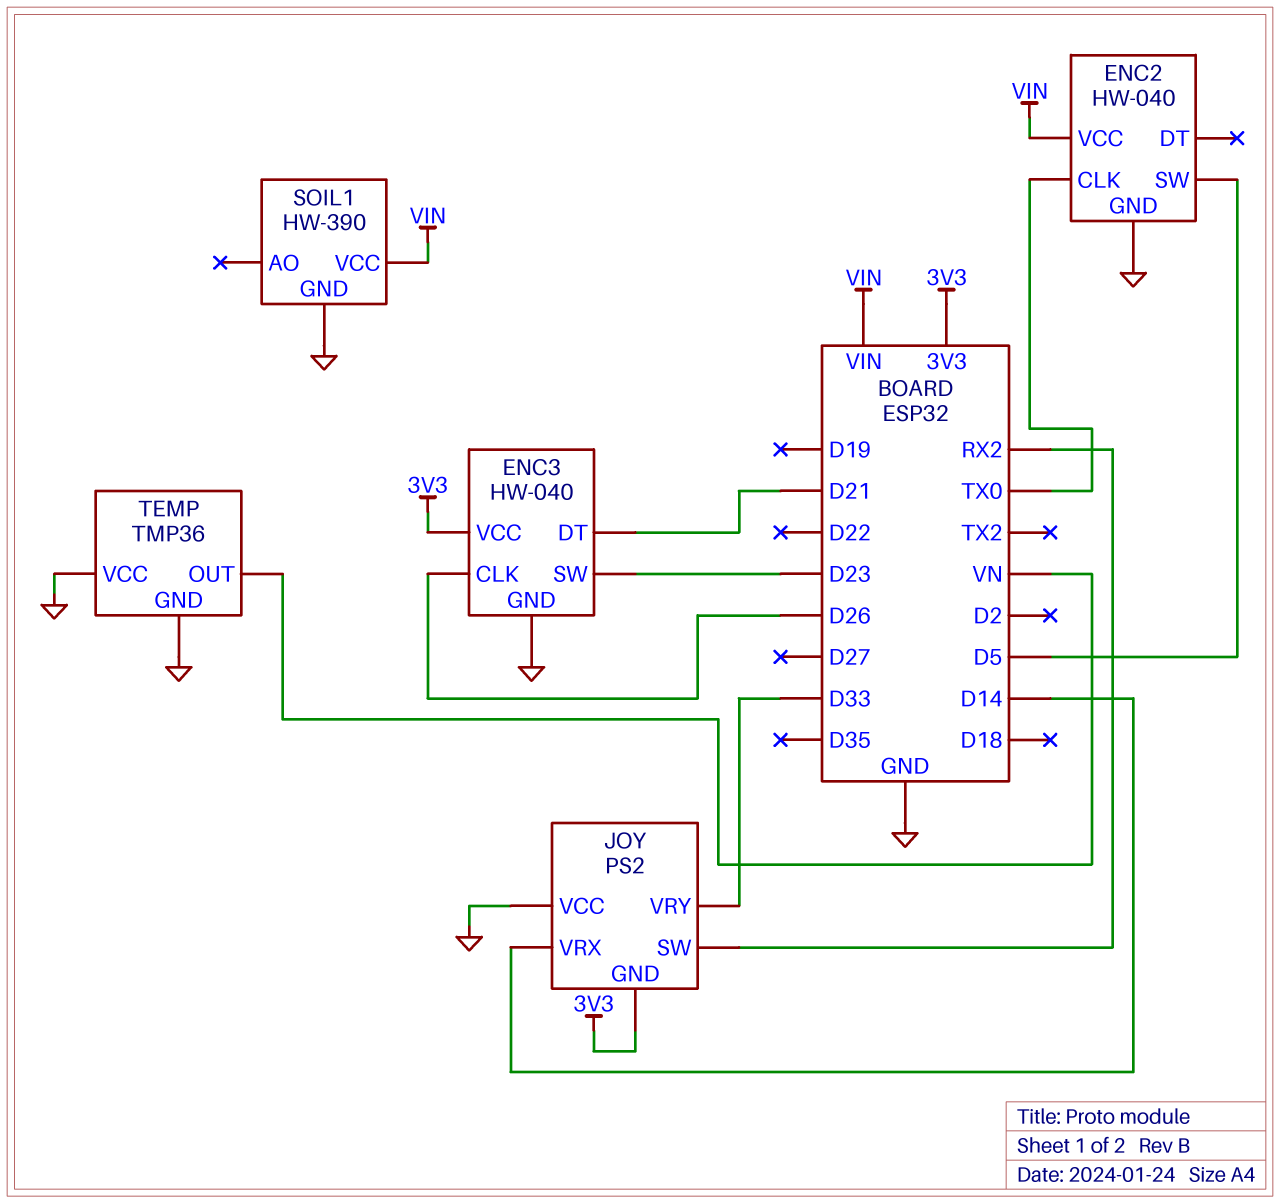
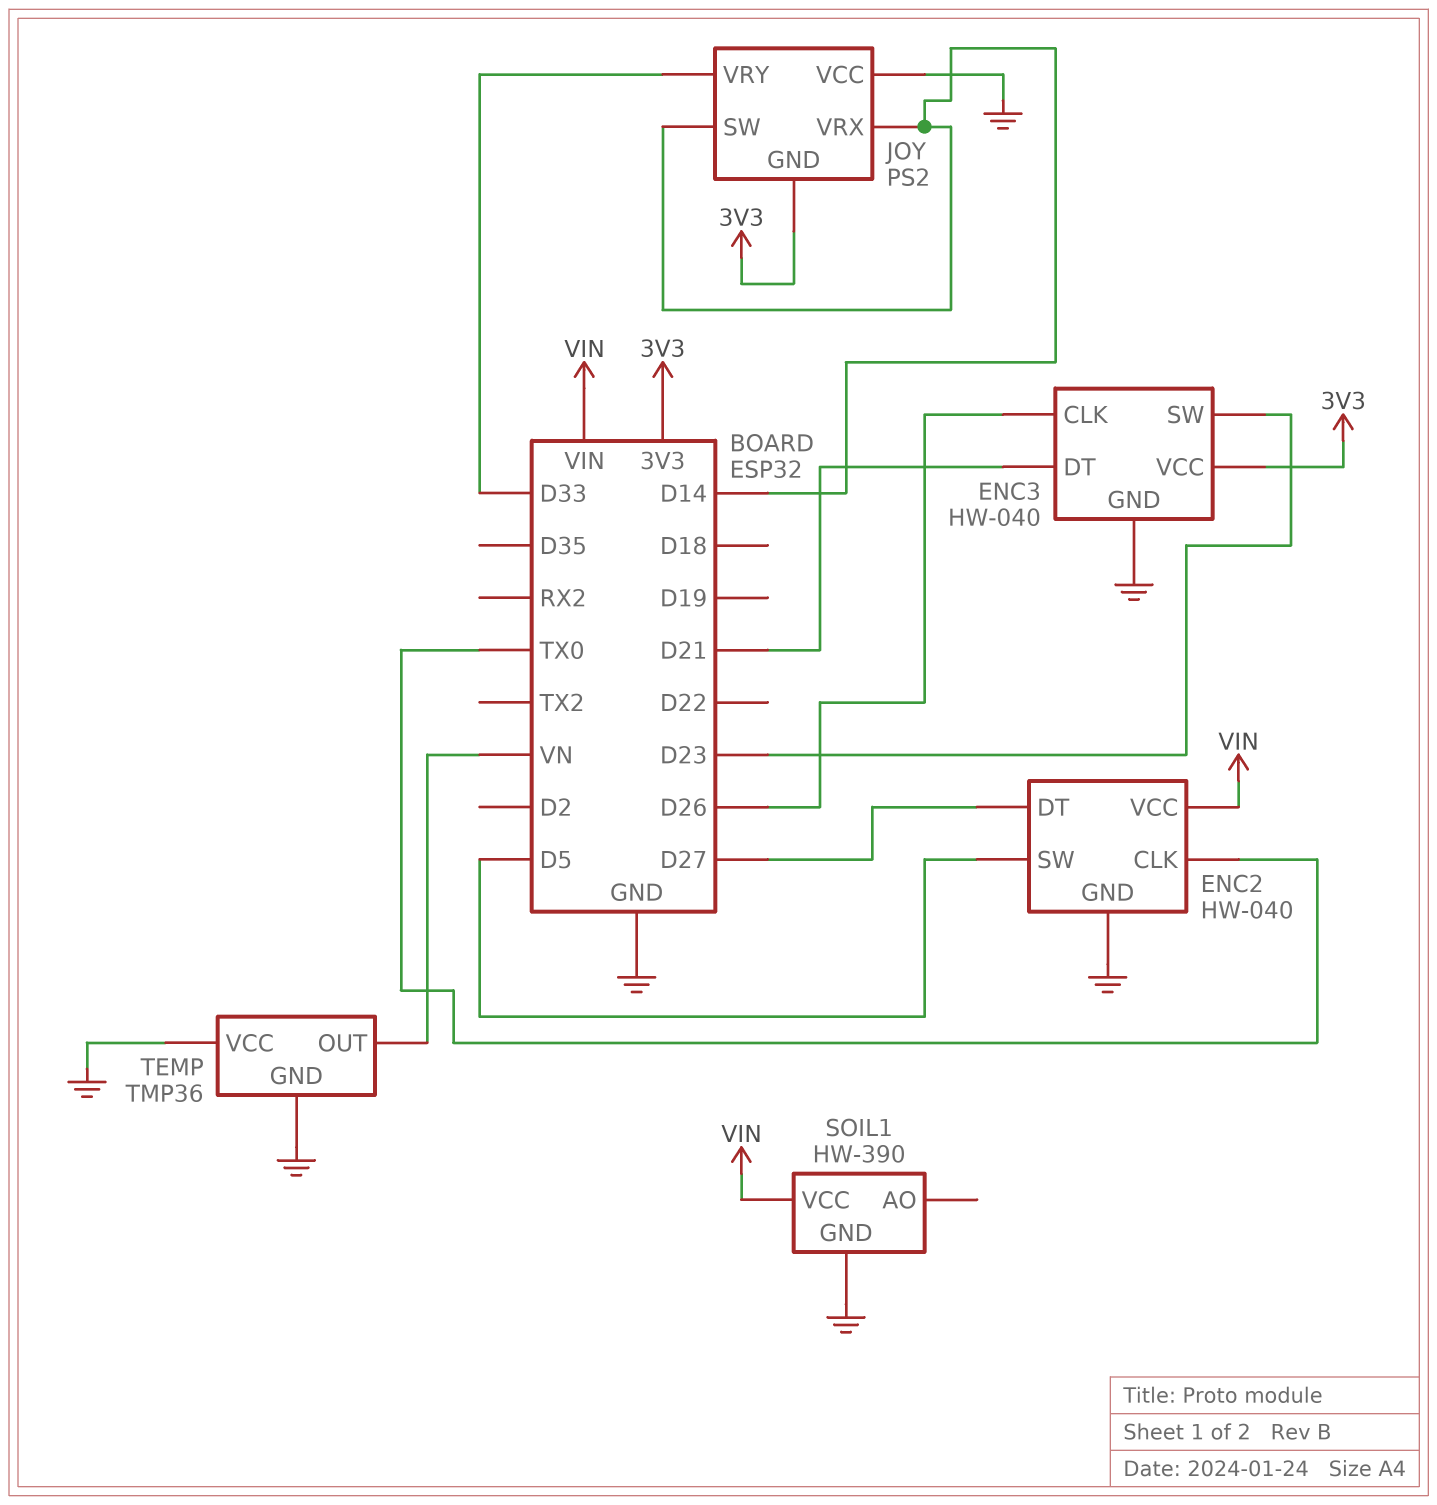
ENC2 pin DT: none -> D27
JOY pin SW: RX2 -> D14

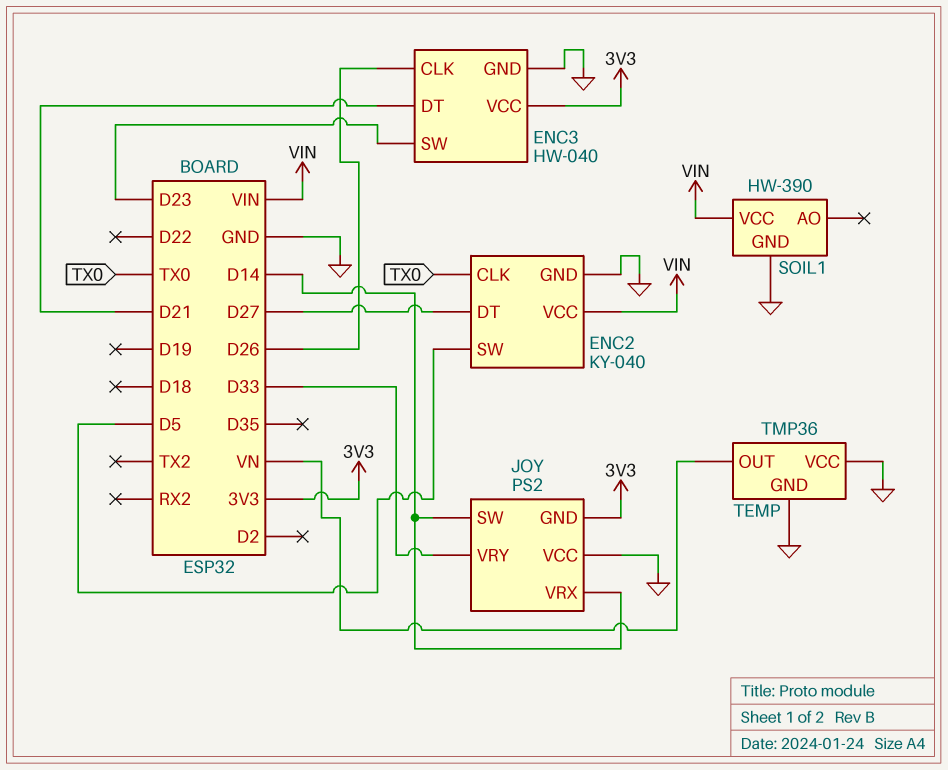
ENC2: HW-040 -> KY-040

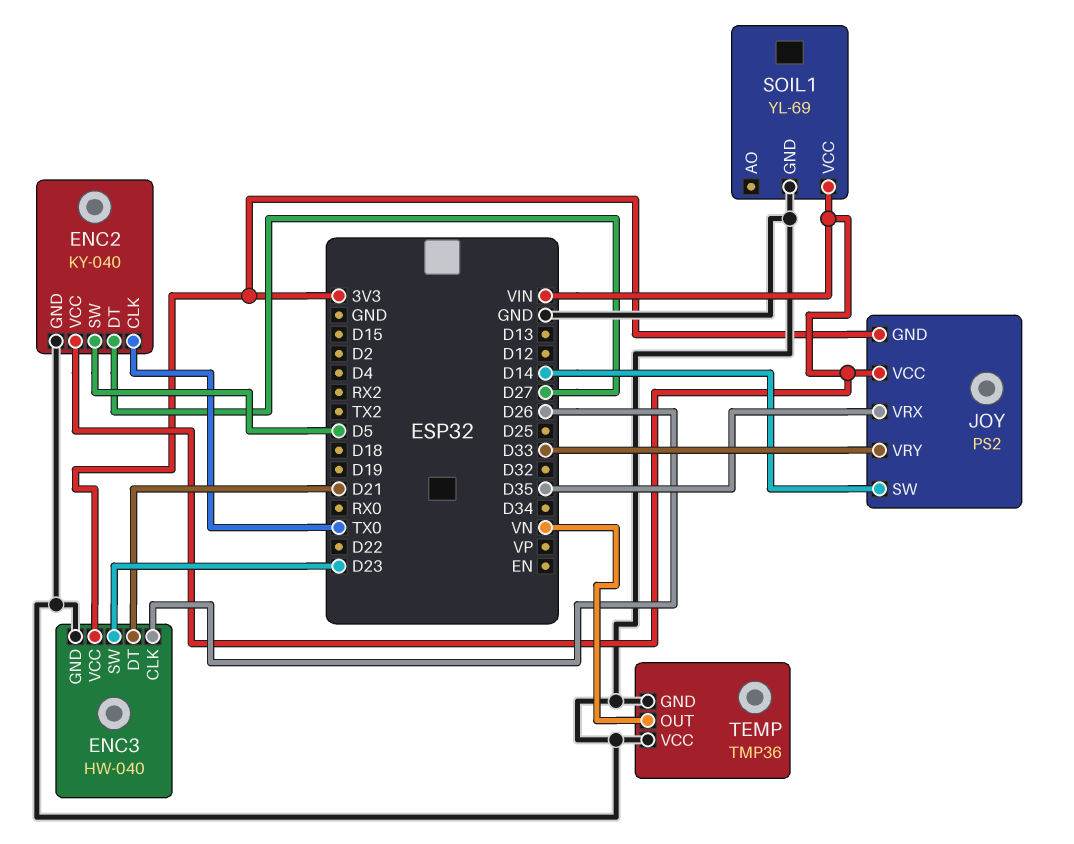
JOY pin VCC: GND -> VIN
JOY pin VRX: D14 -> D35
SOIL1: HW-390 -> YL-69

